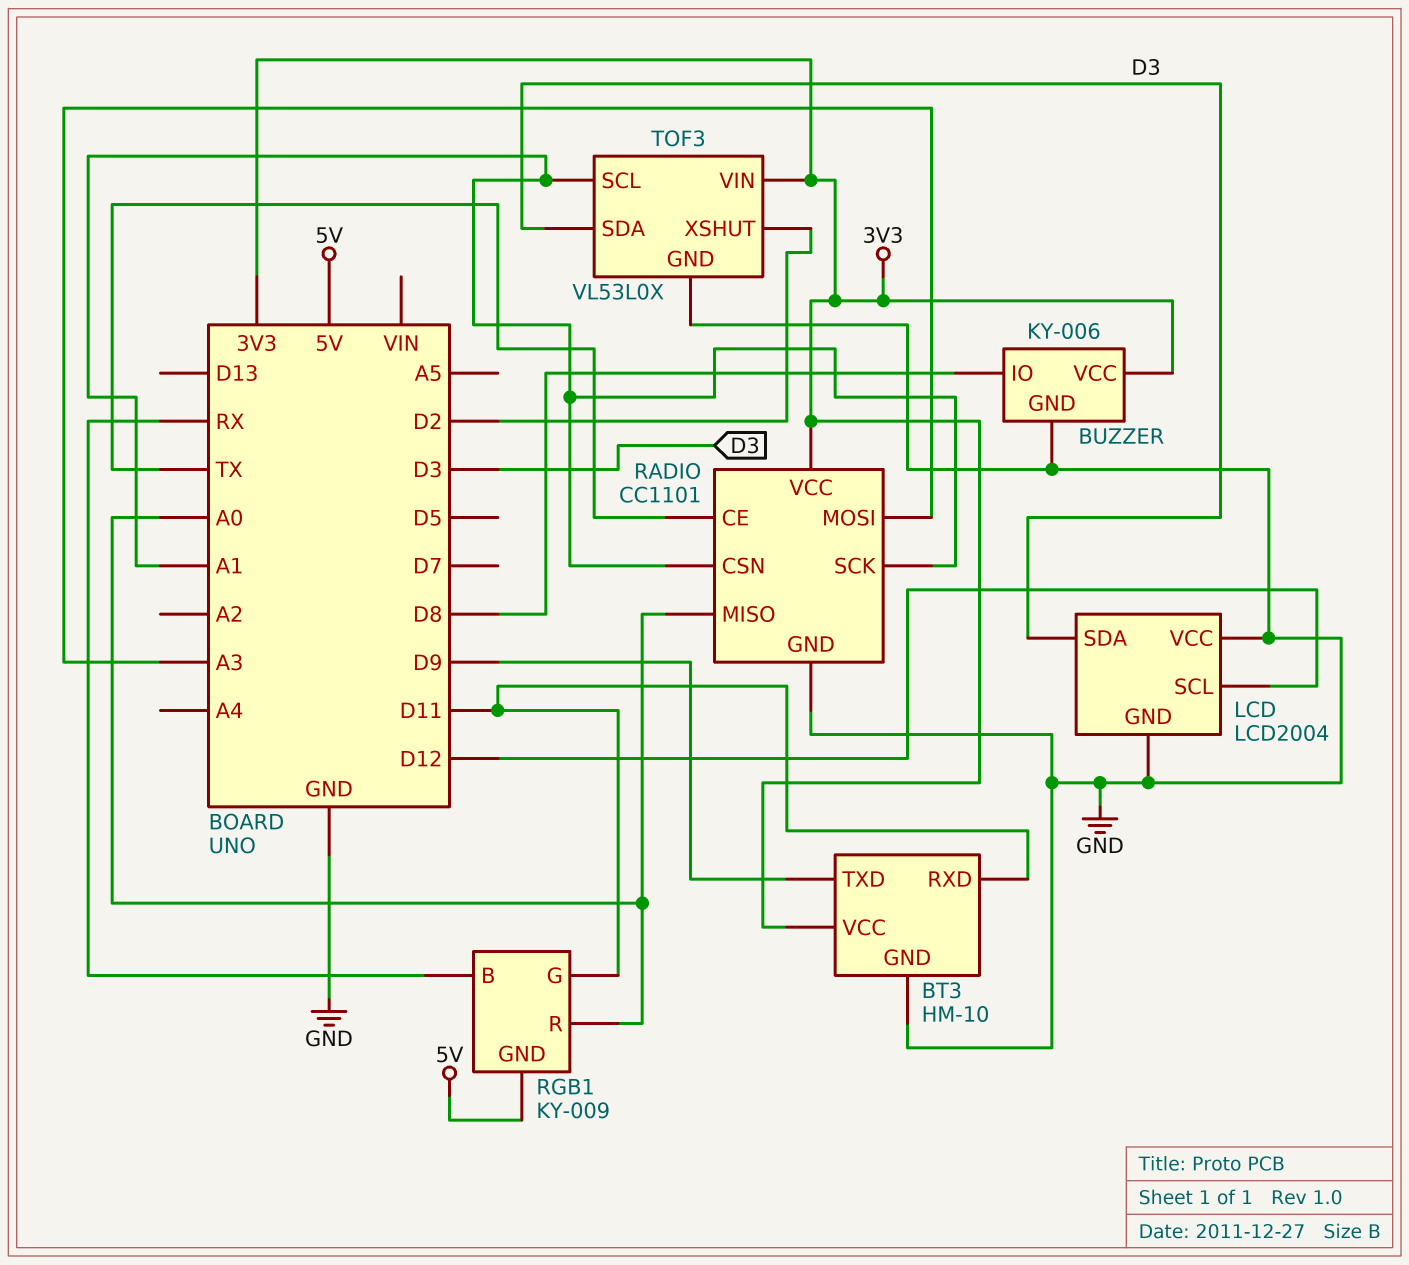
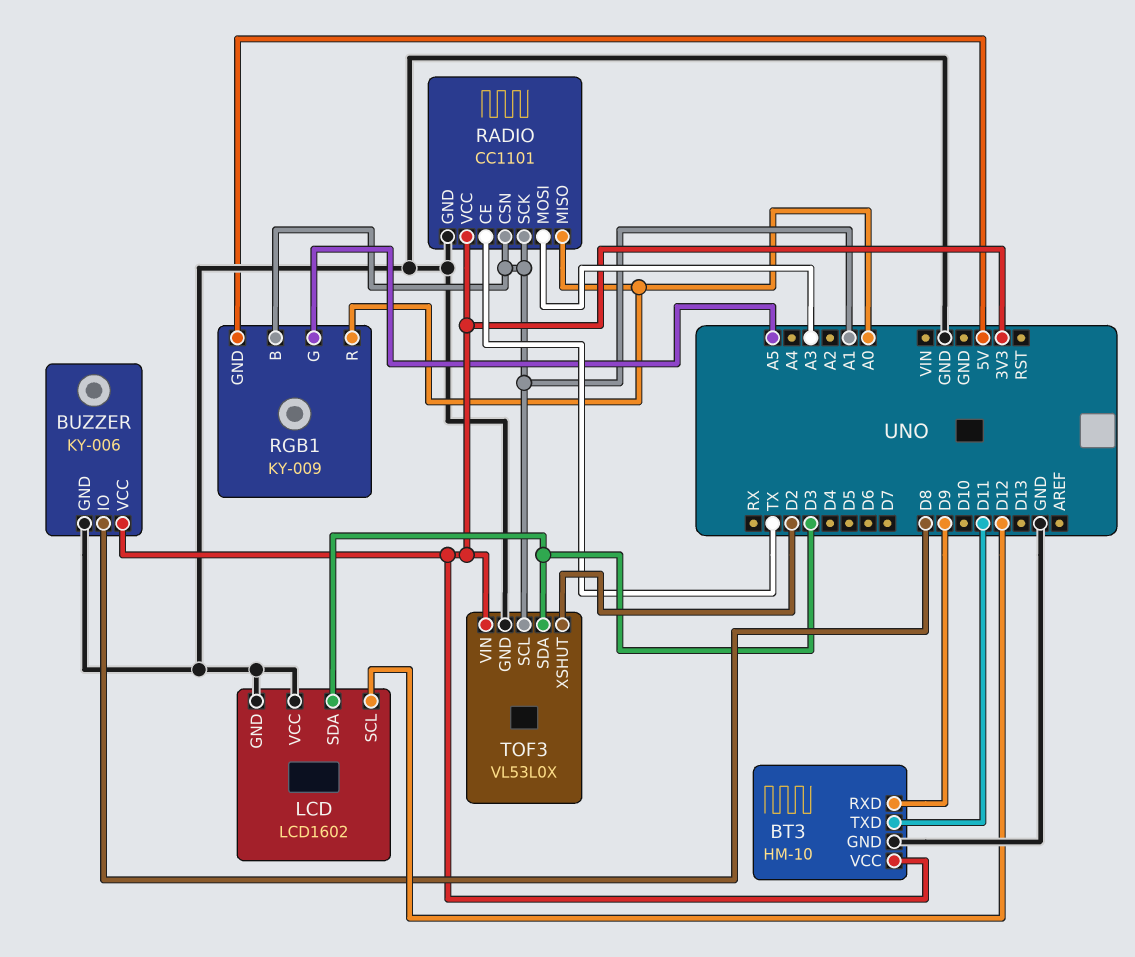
BT3 pin RXD: D11 -> D9
BT3 pin TXD: D9 -> D11
LCD: LCD2004 -> LCD1602
RGB1 pin B: RX -> A1
RGB1 pin G: D11 -> A5

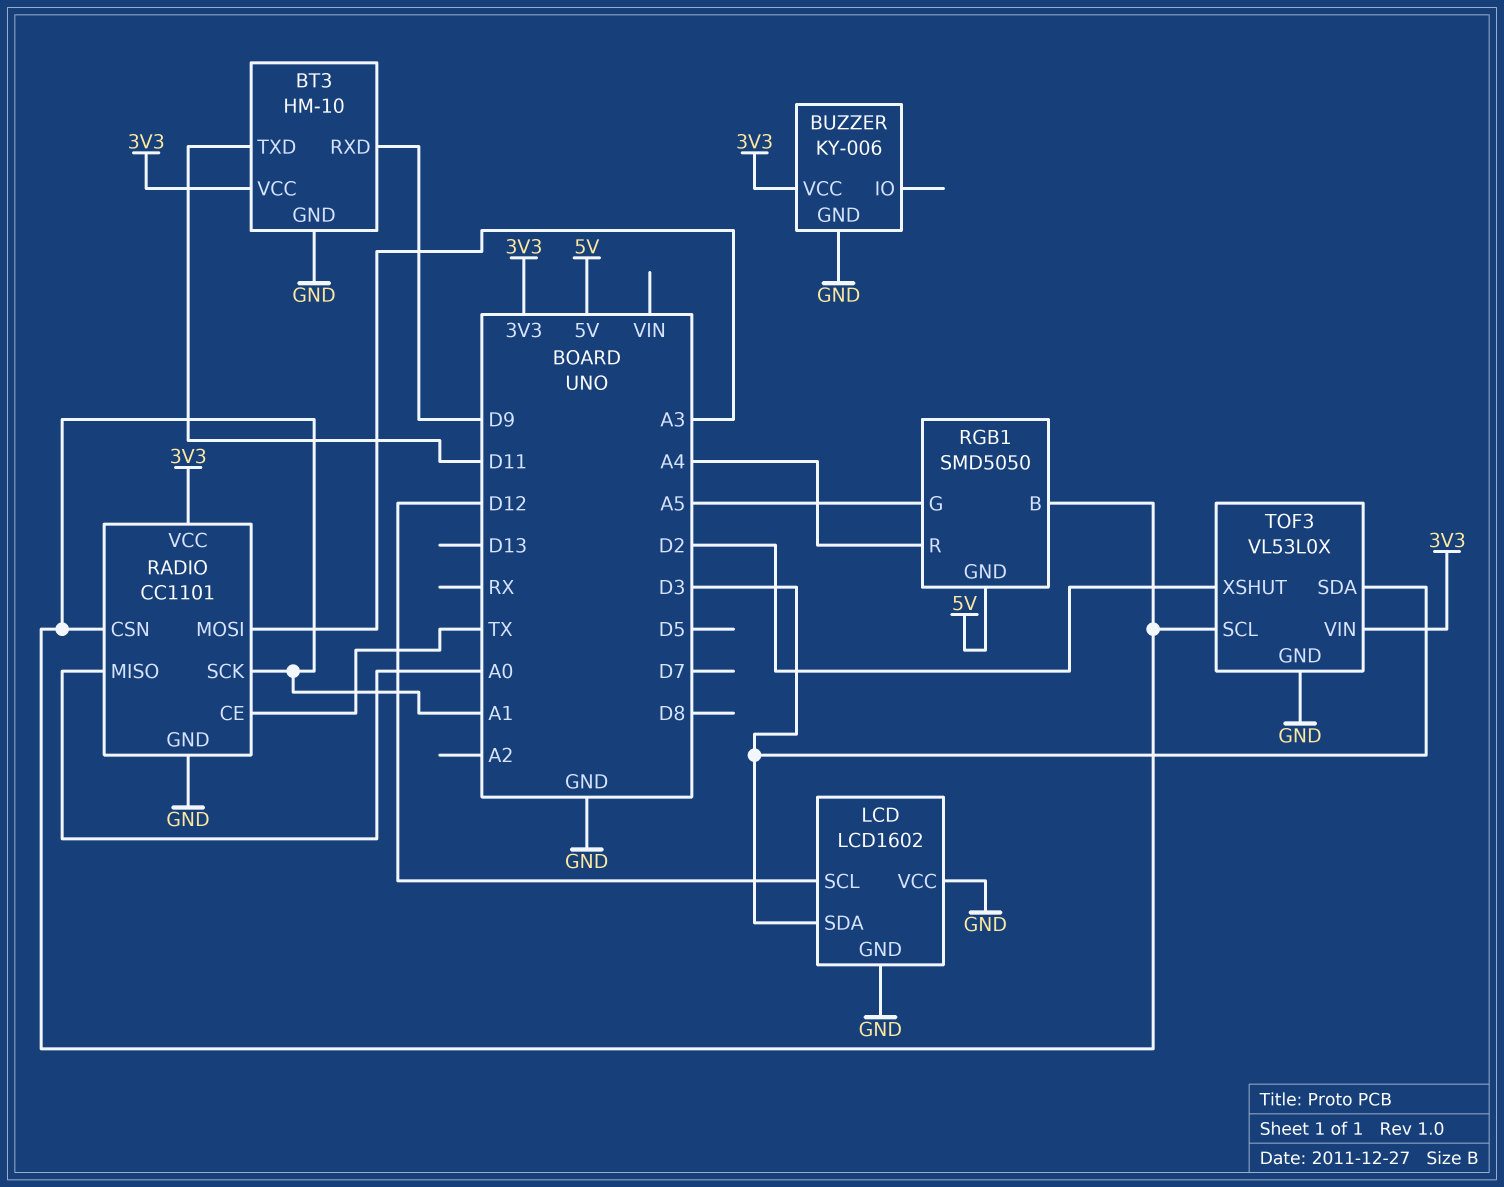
BUZZER pin IO: D8 -> none
RGB1: KY-009 -> SMD5050
RGB1 pin R: A0 -> A4

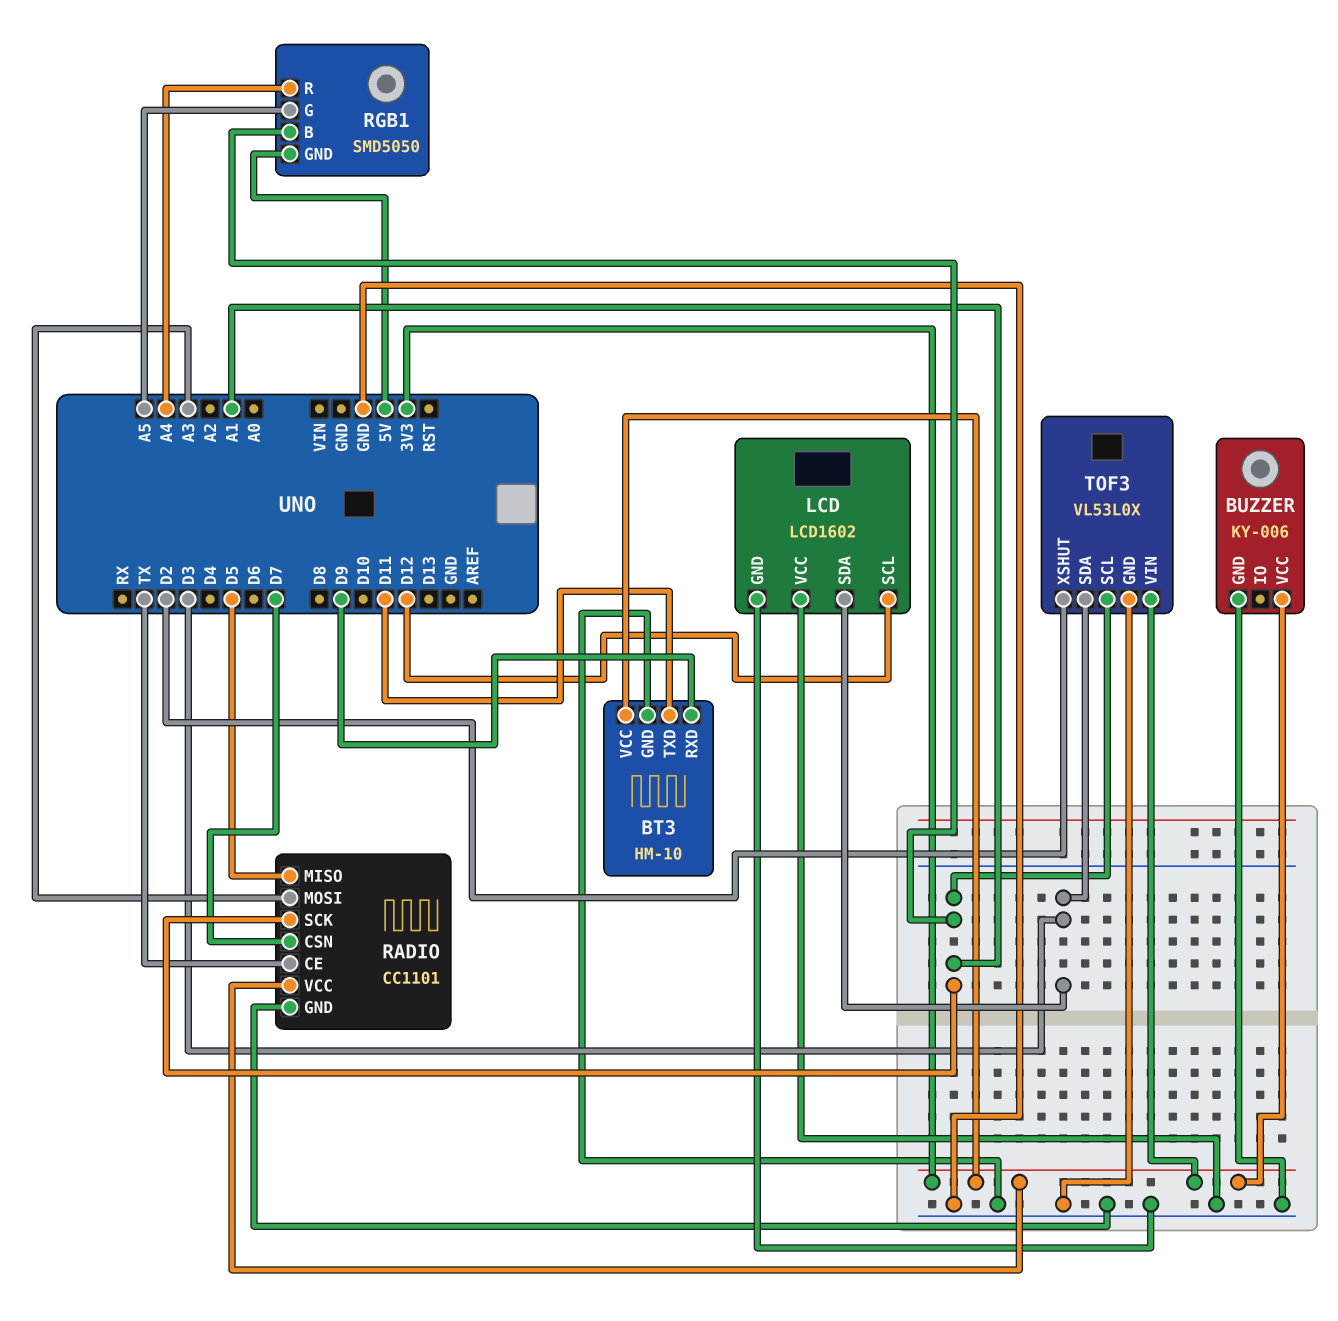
RADIO pin CSN: A1 -> D7
RADIO pin MISO: A0 -> D5

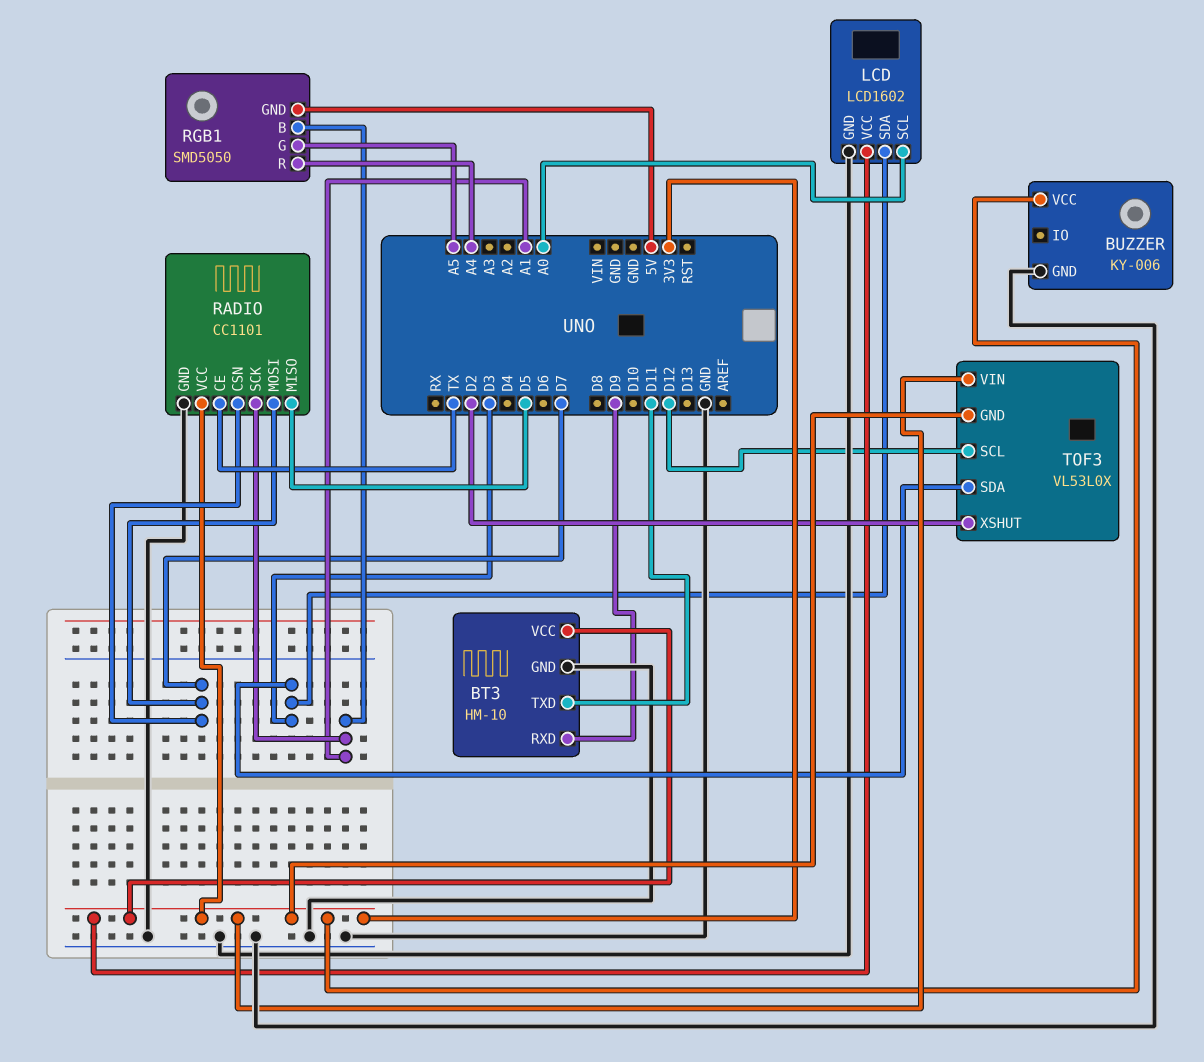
LCD pin SCL: D12 -> A0
LCD pin VCC: GND -> 3V3
RADIO pin MOSI: A3 -> D7
TOF3 pin GND: GND -> 3V3
TOF3 pin SCL: A1 -> D12

